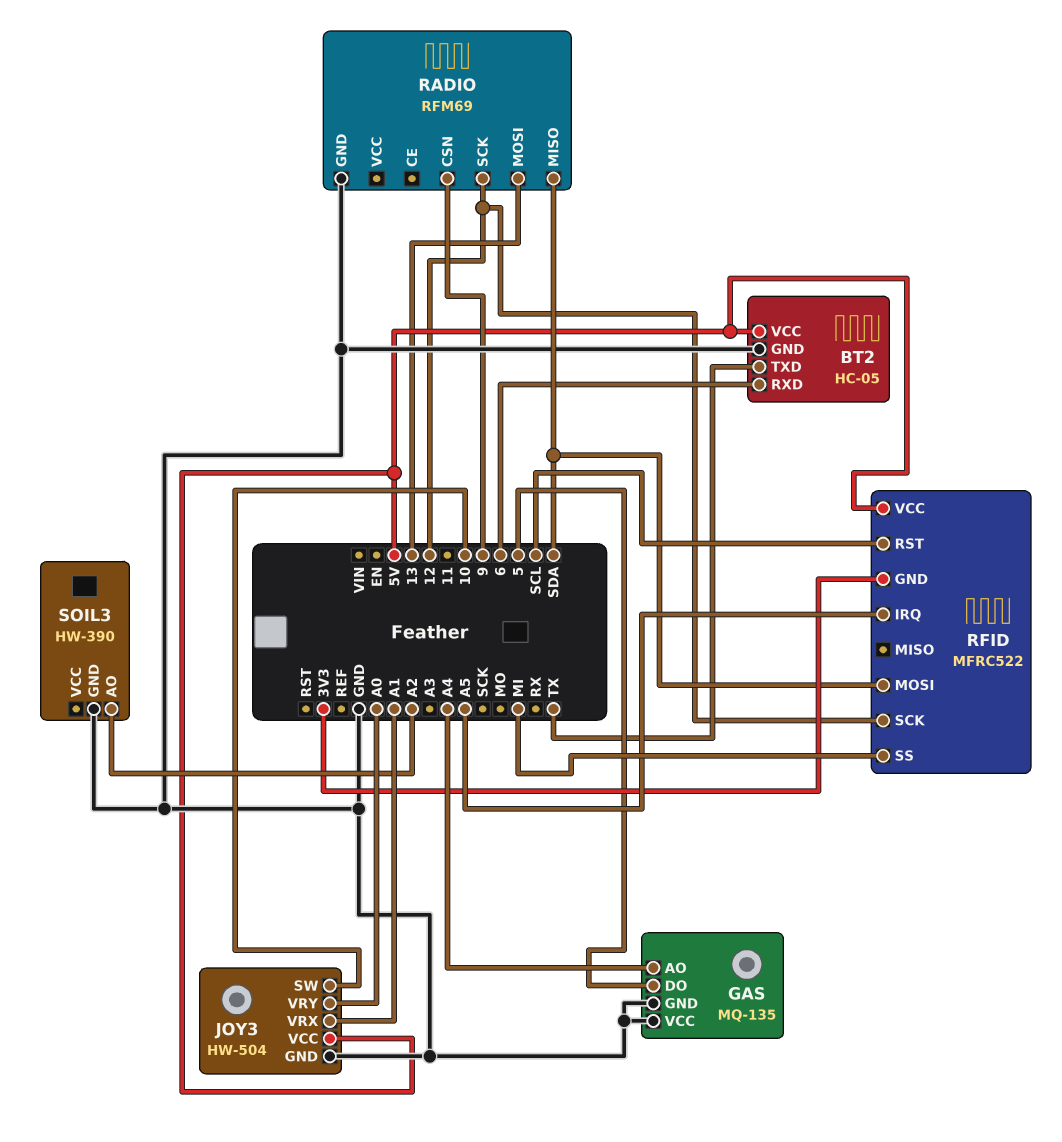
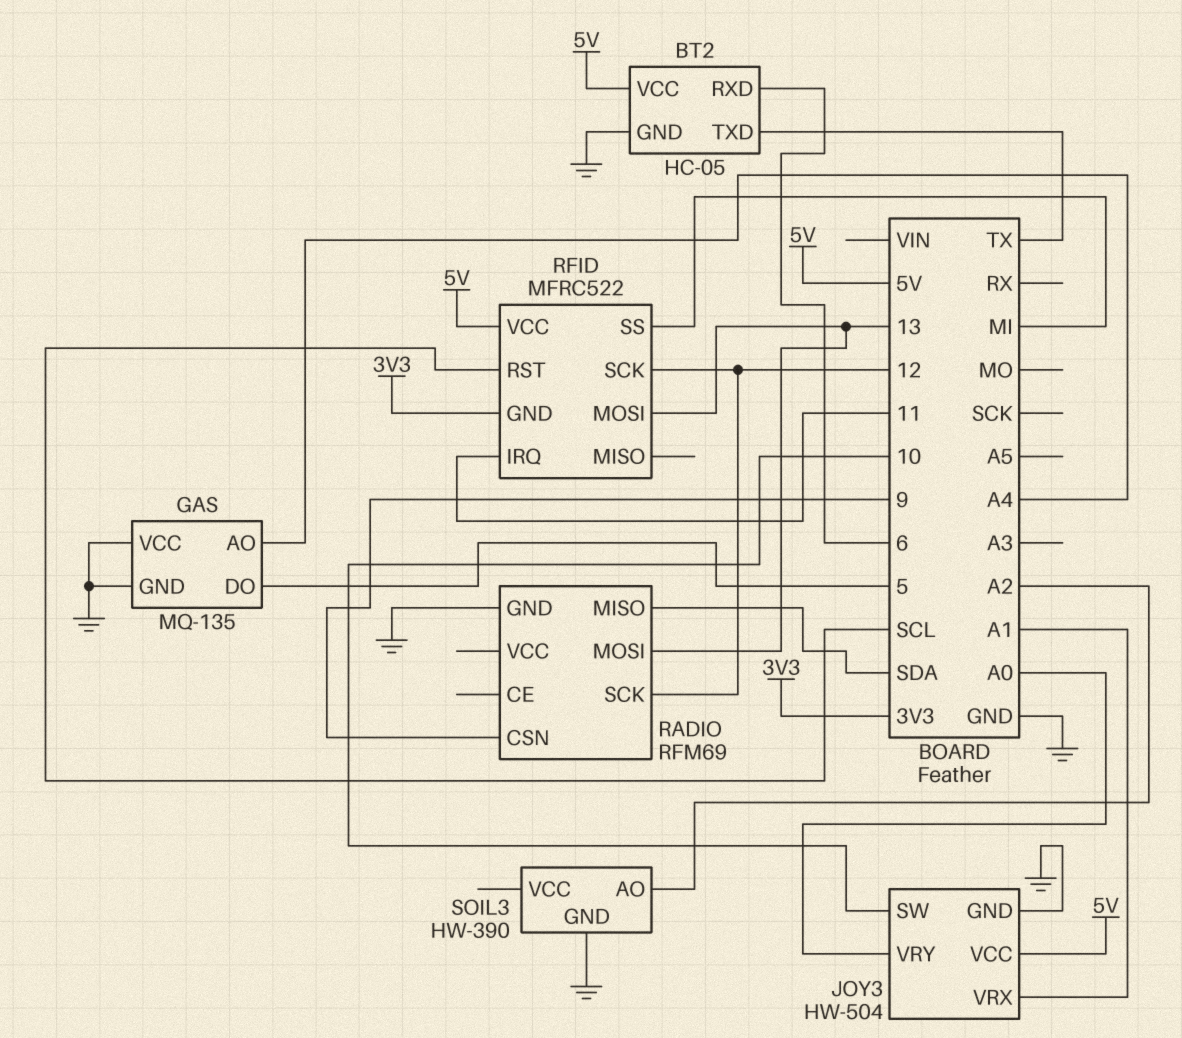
RFID pin IRQ: A5 -> 11
RFID pin MOSI: SDA -> 13

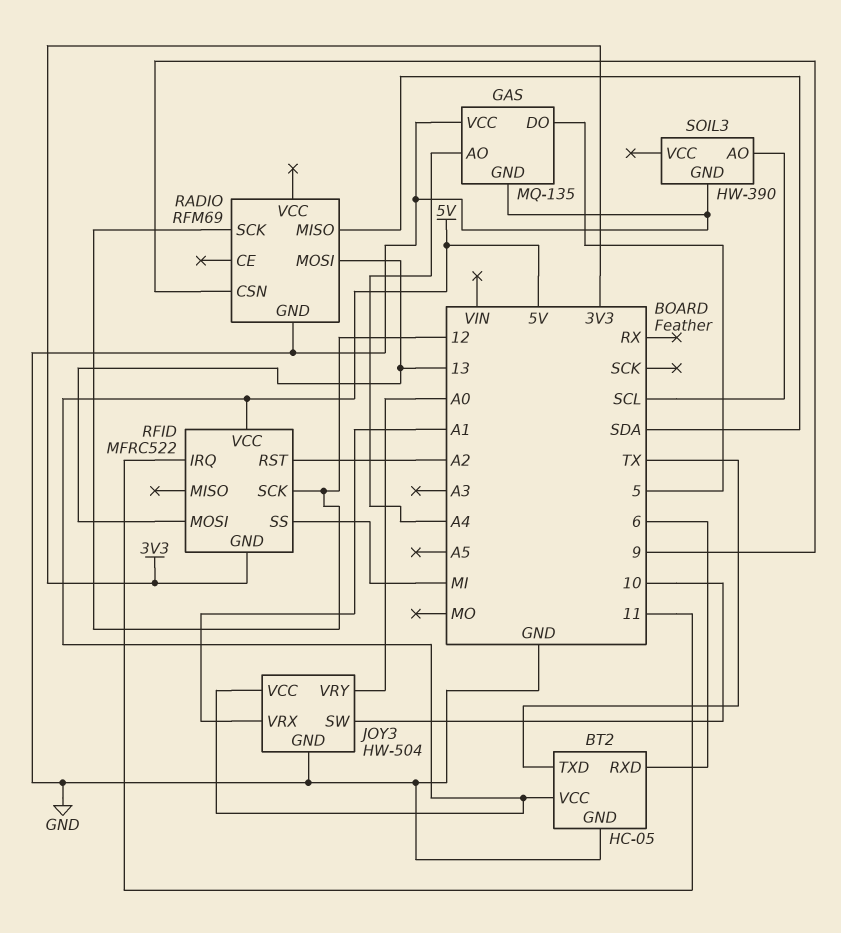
RFID pin RST: SCL -> A2
SOIL3 pin AO: A2 -> SCL

